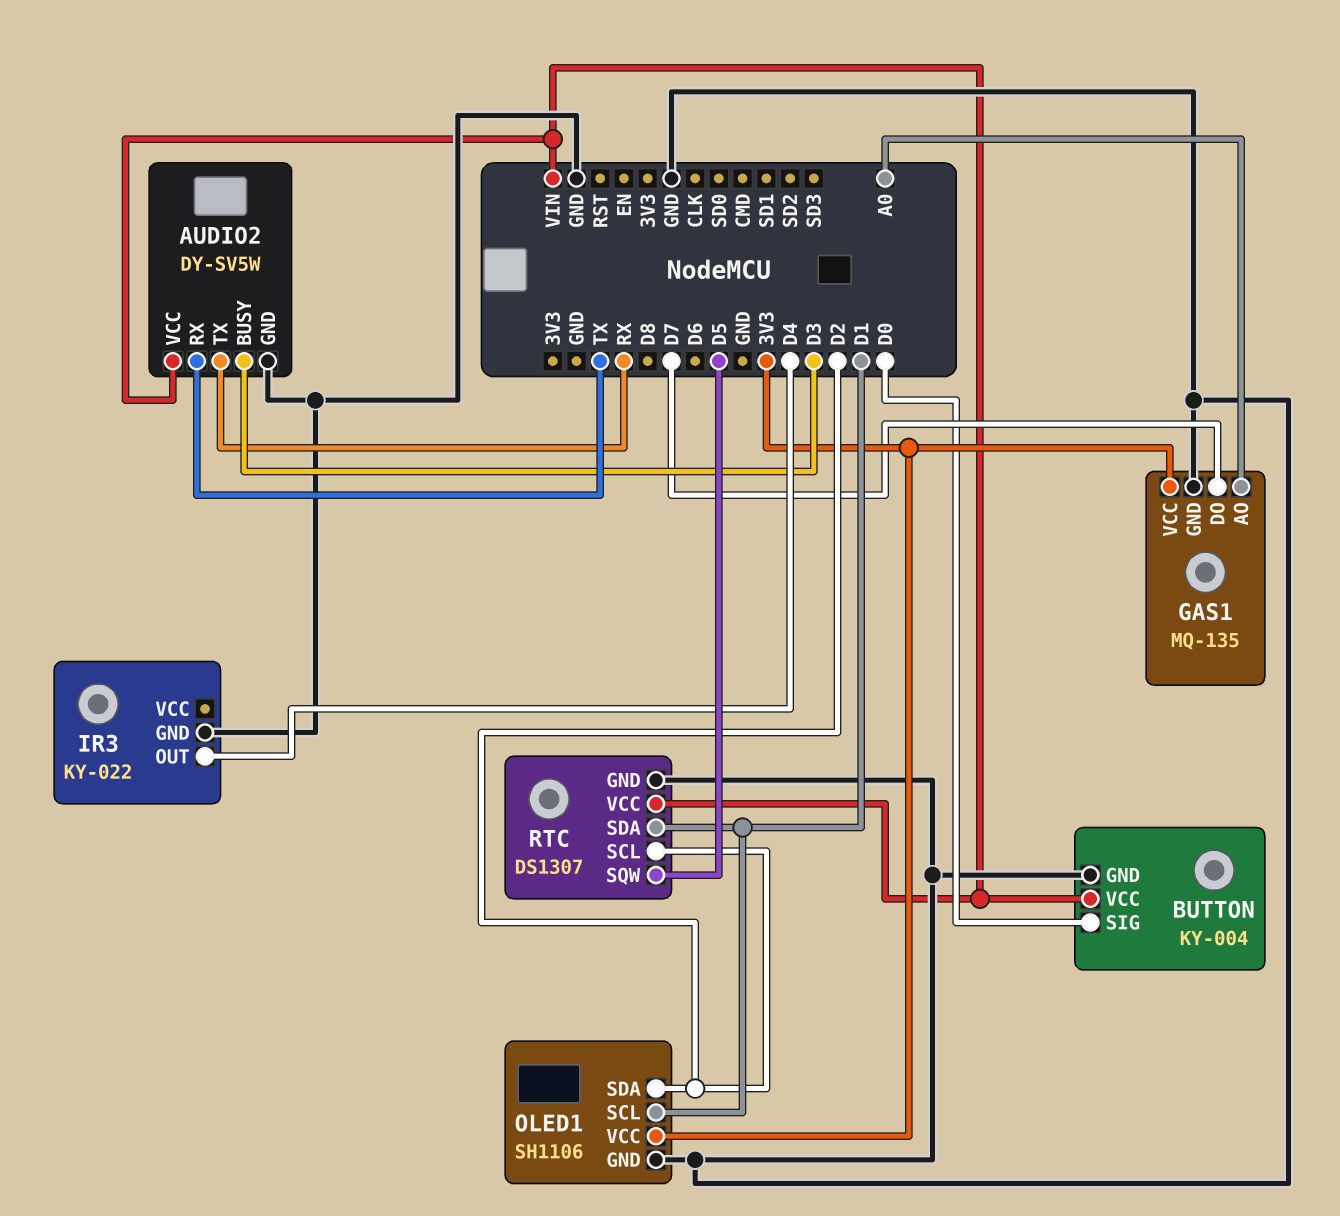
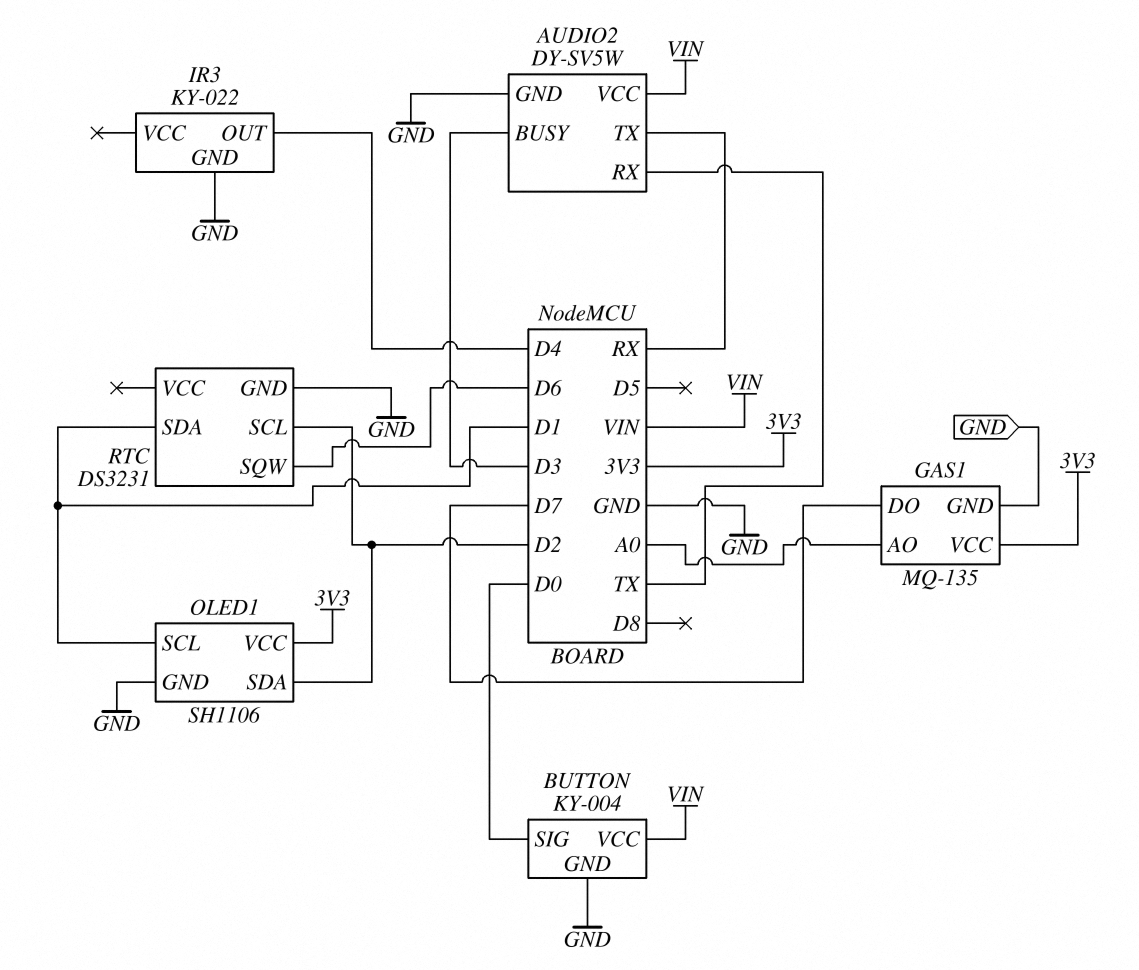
RTC: DS1307 -> DS3231
RTC pin SQW: D5 -> D6
RTC pin VCC: VIN -> none

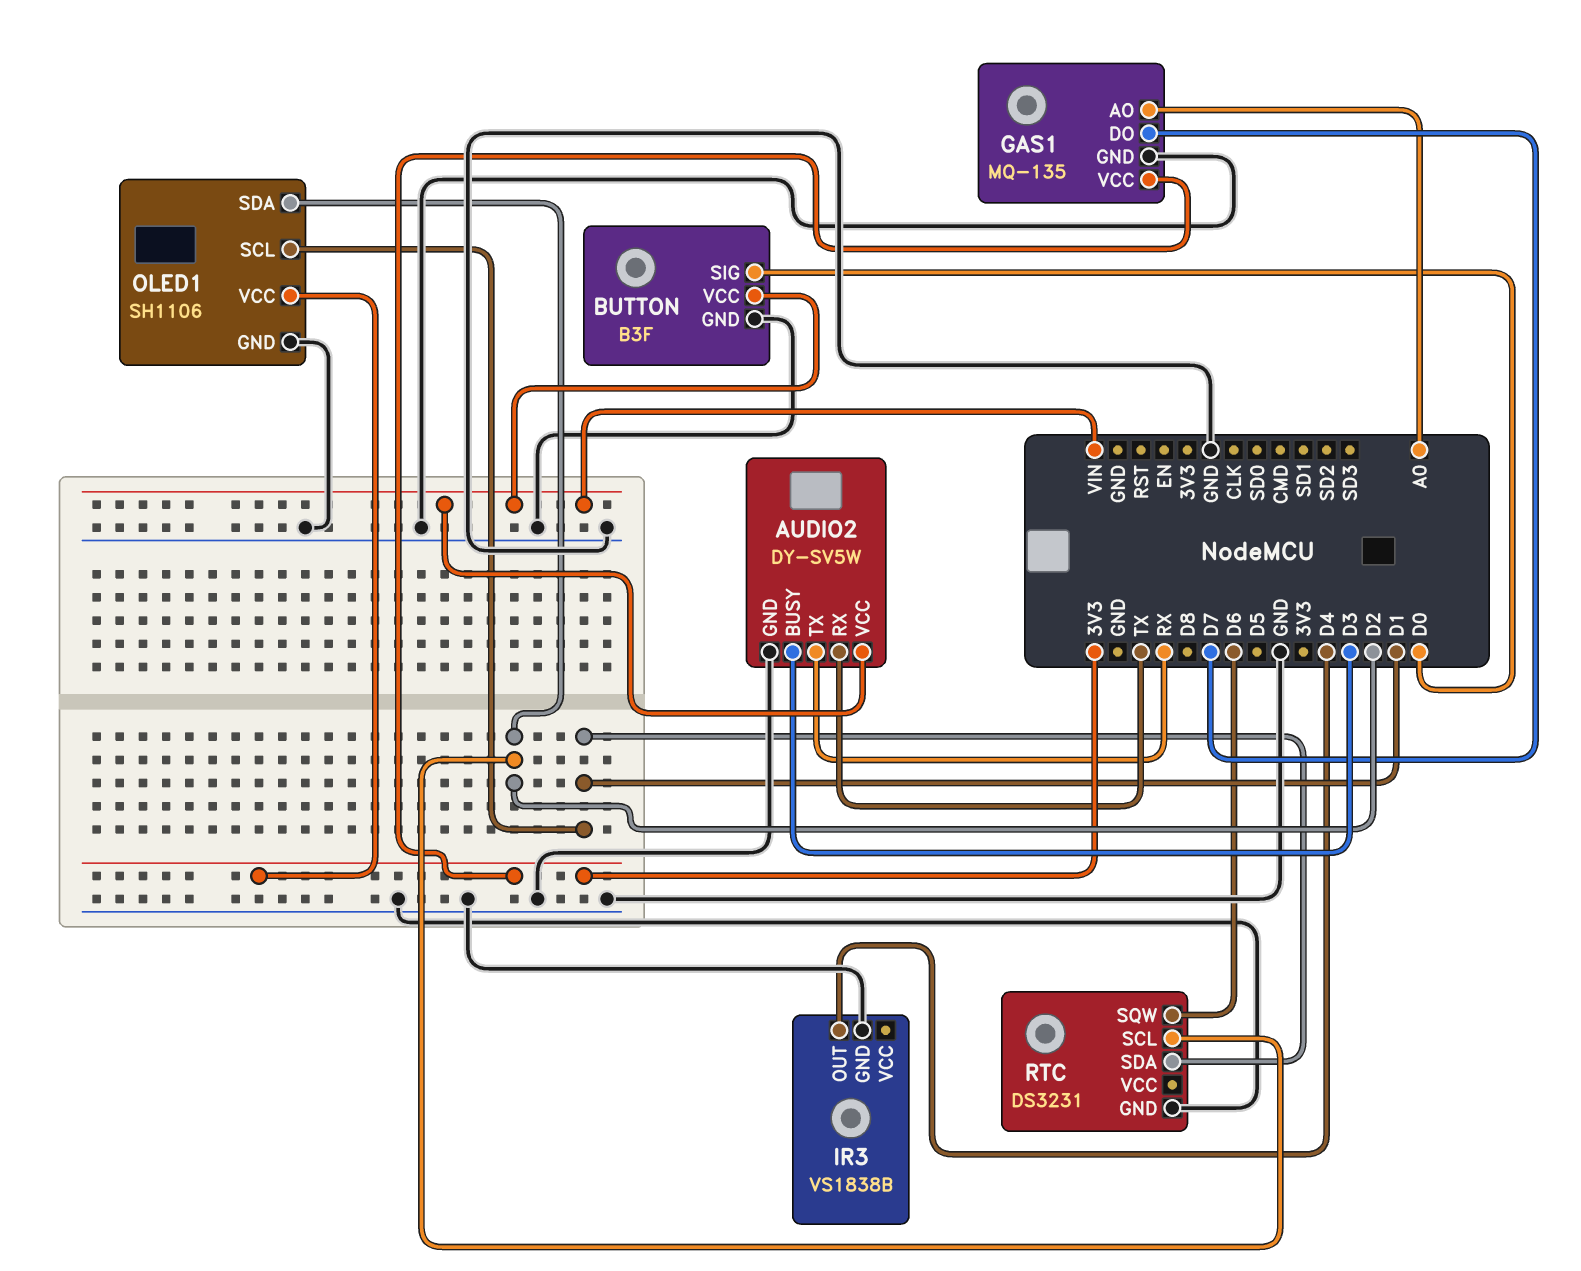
BUTTON: KY-004 -> B3F
IR3: KY-022 -> VS1838B

